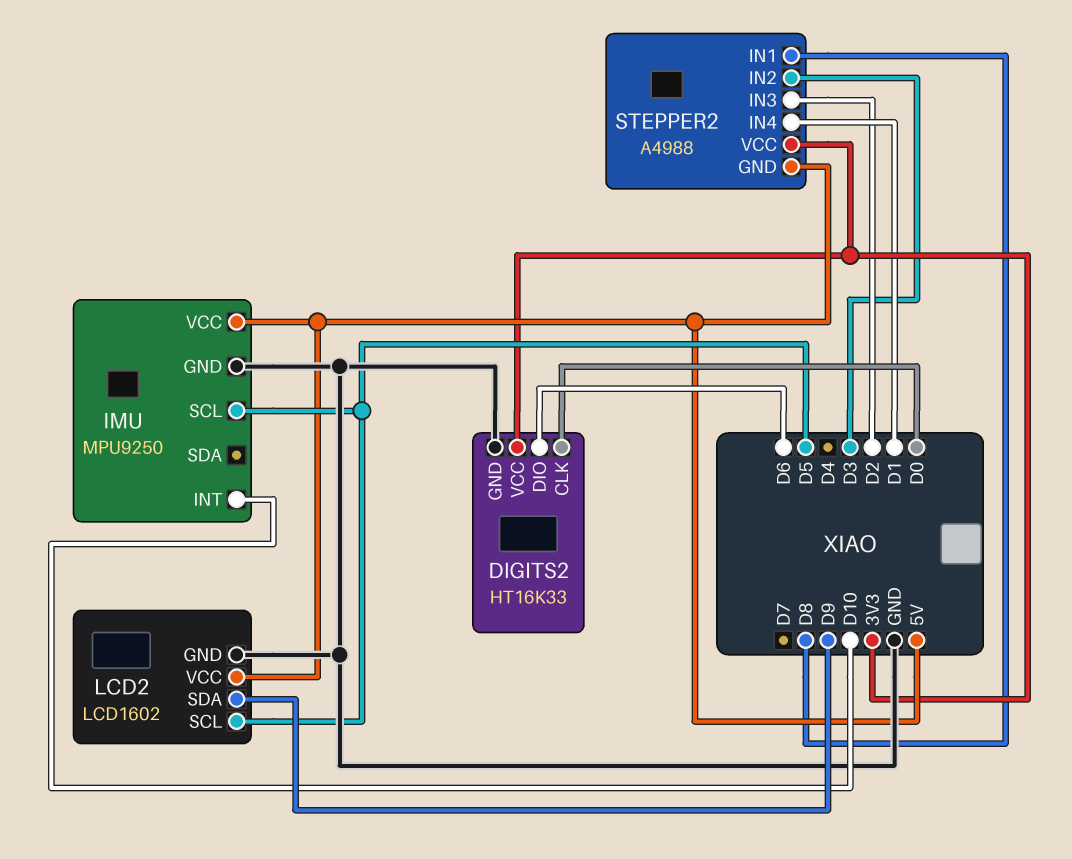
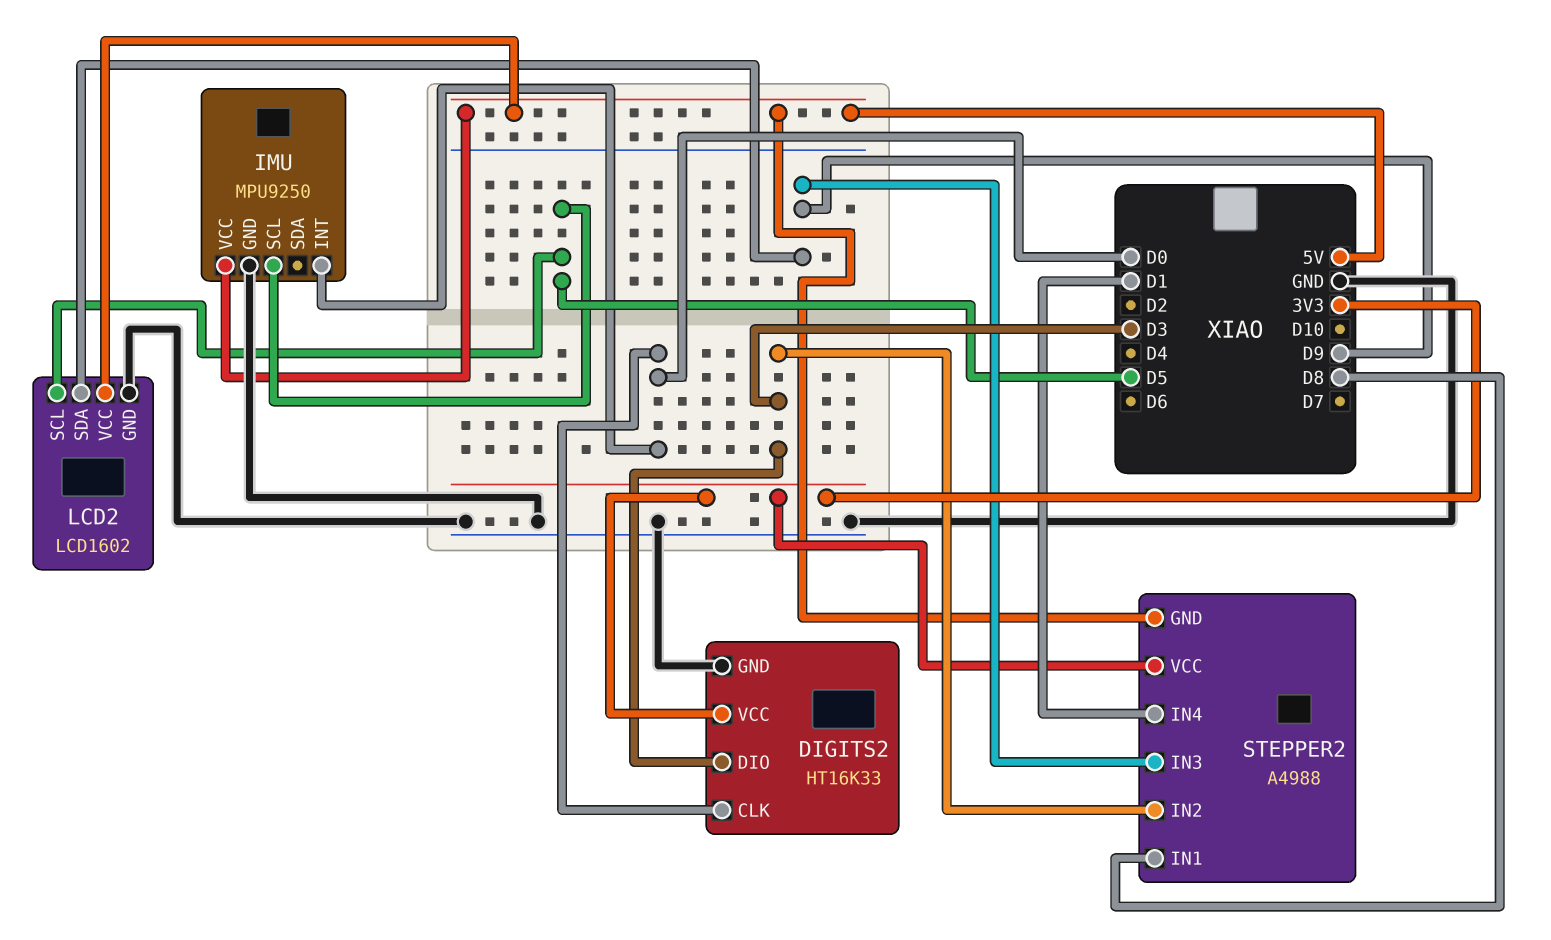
DIGITS2 pin DIO: D6 -> D3
IMU pin INT: D10 -> D0
STEPPER2 pin IN3: D2 -> D9

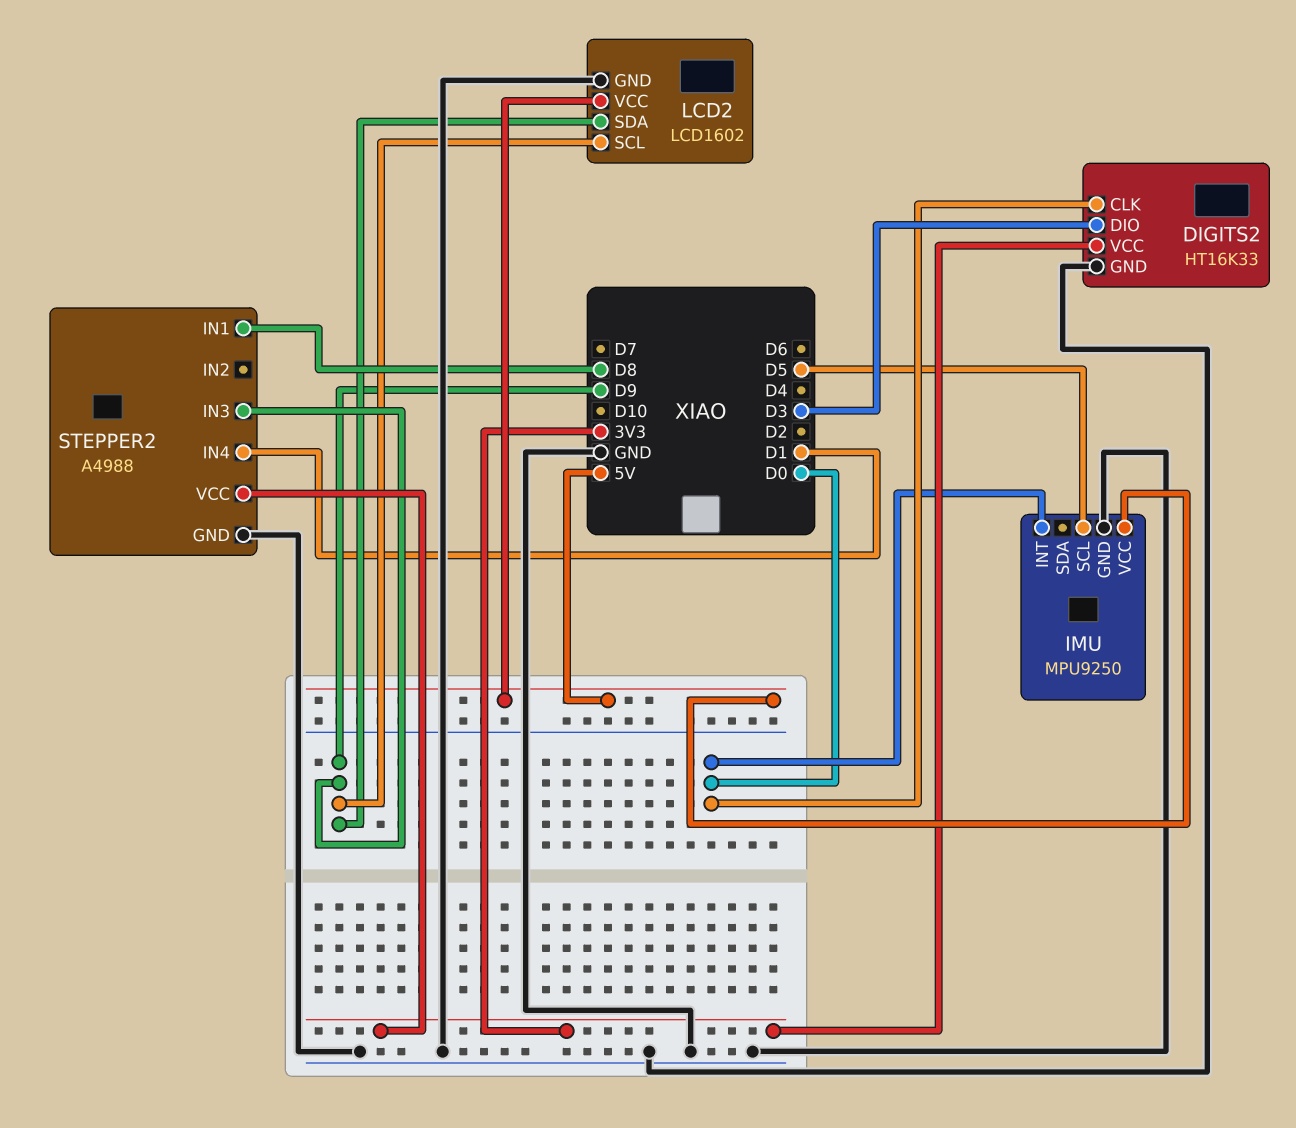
LCD2 pin SCL: D5 -> D9
STEPPER2 pin GND: 5V -> GND
STEPPER2 pin IN2: D3 -> none

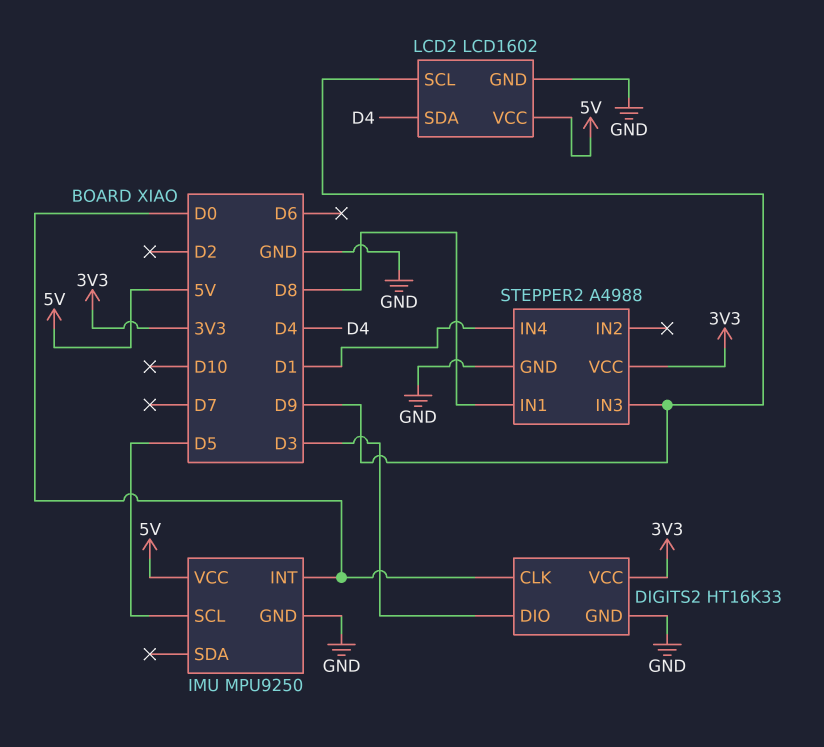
LCD2 pin SDA: D9 -> D4

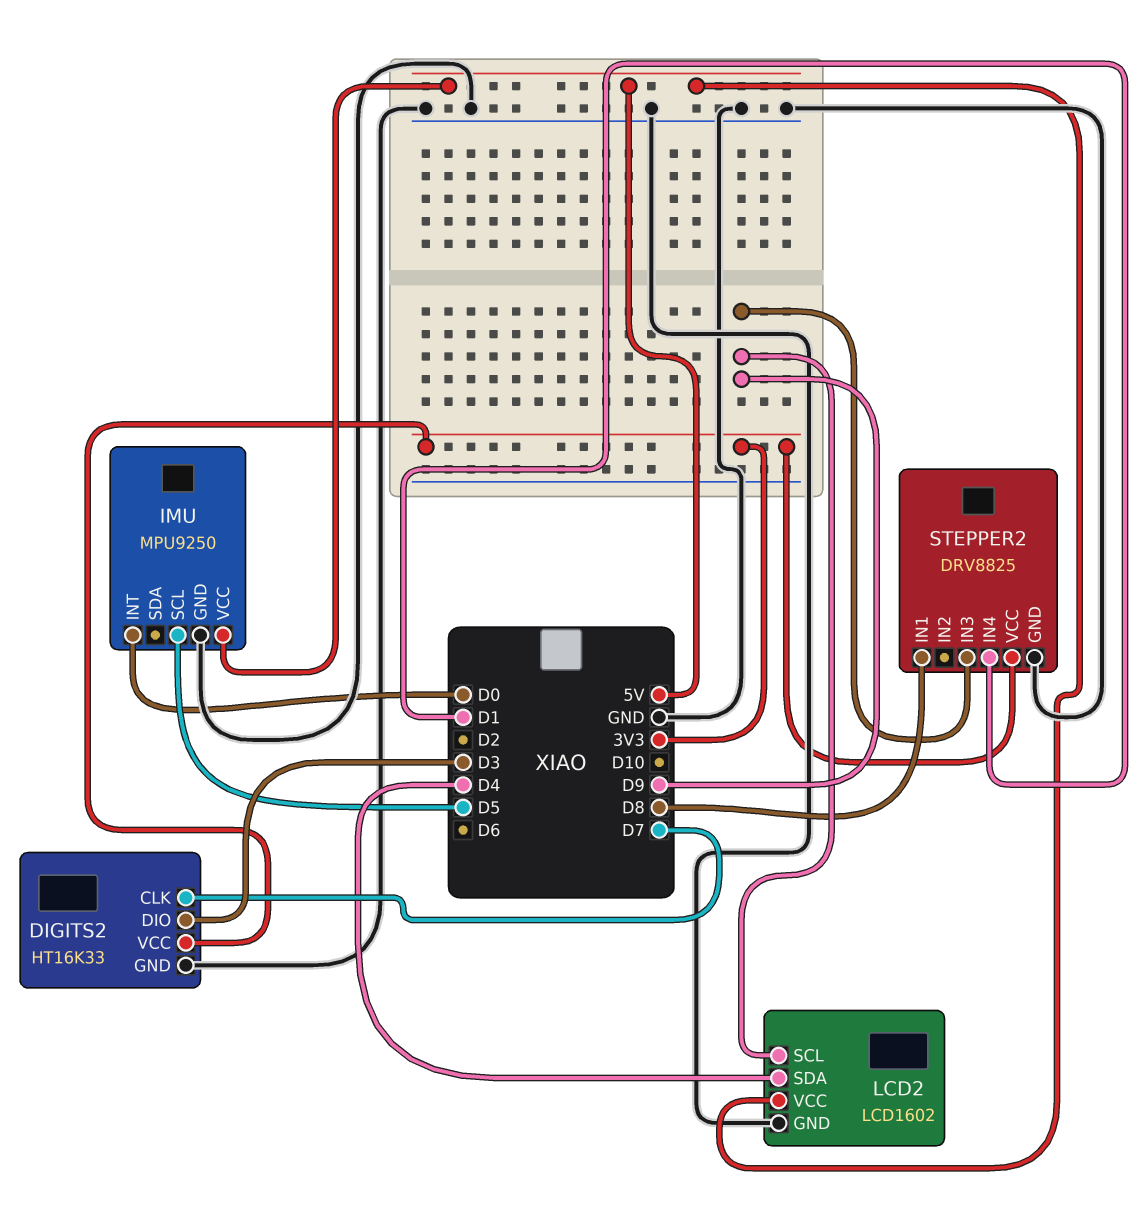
DIGITS2 pin CLK: D0 -> D7
STEPPER2: A4988 -> DRV8825

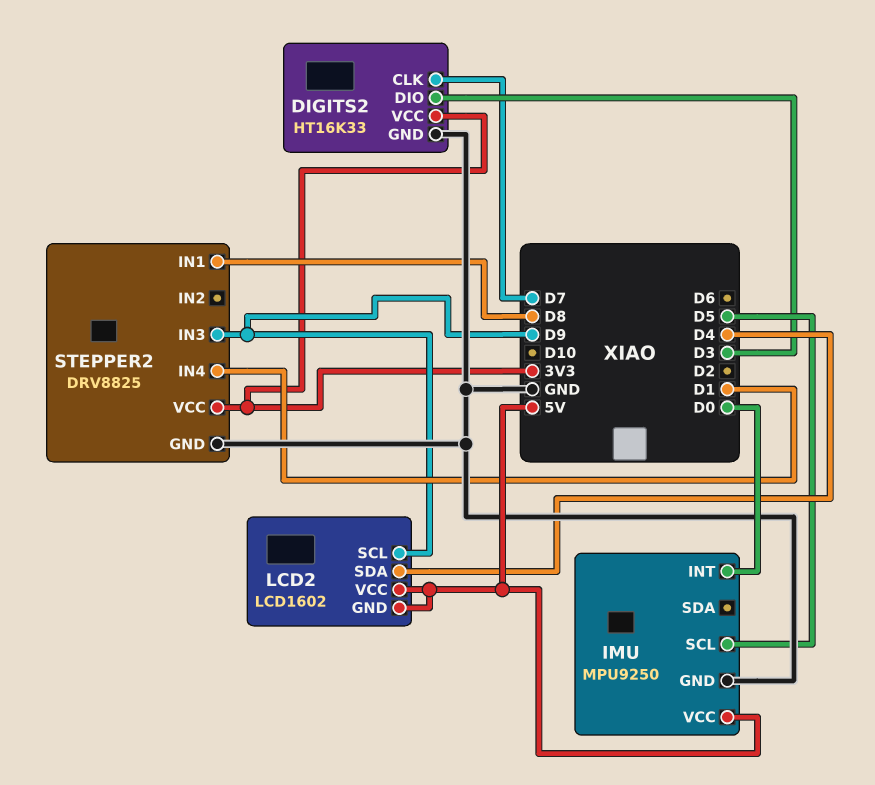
LCD2 pin GND: GND -> 5V

